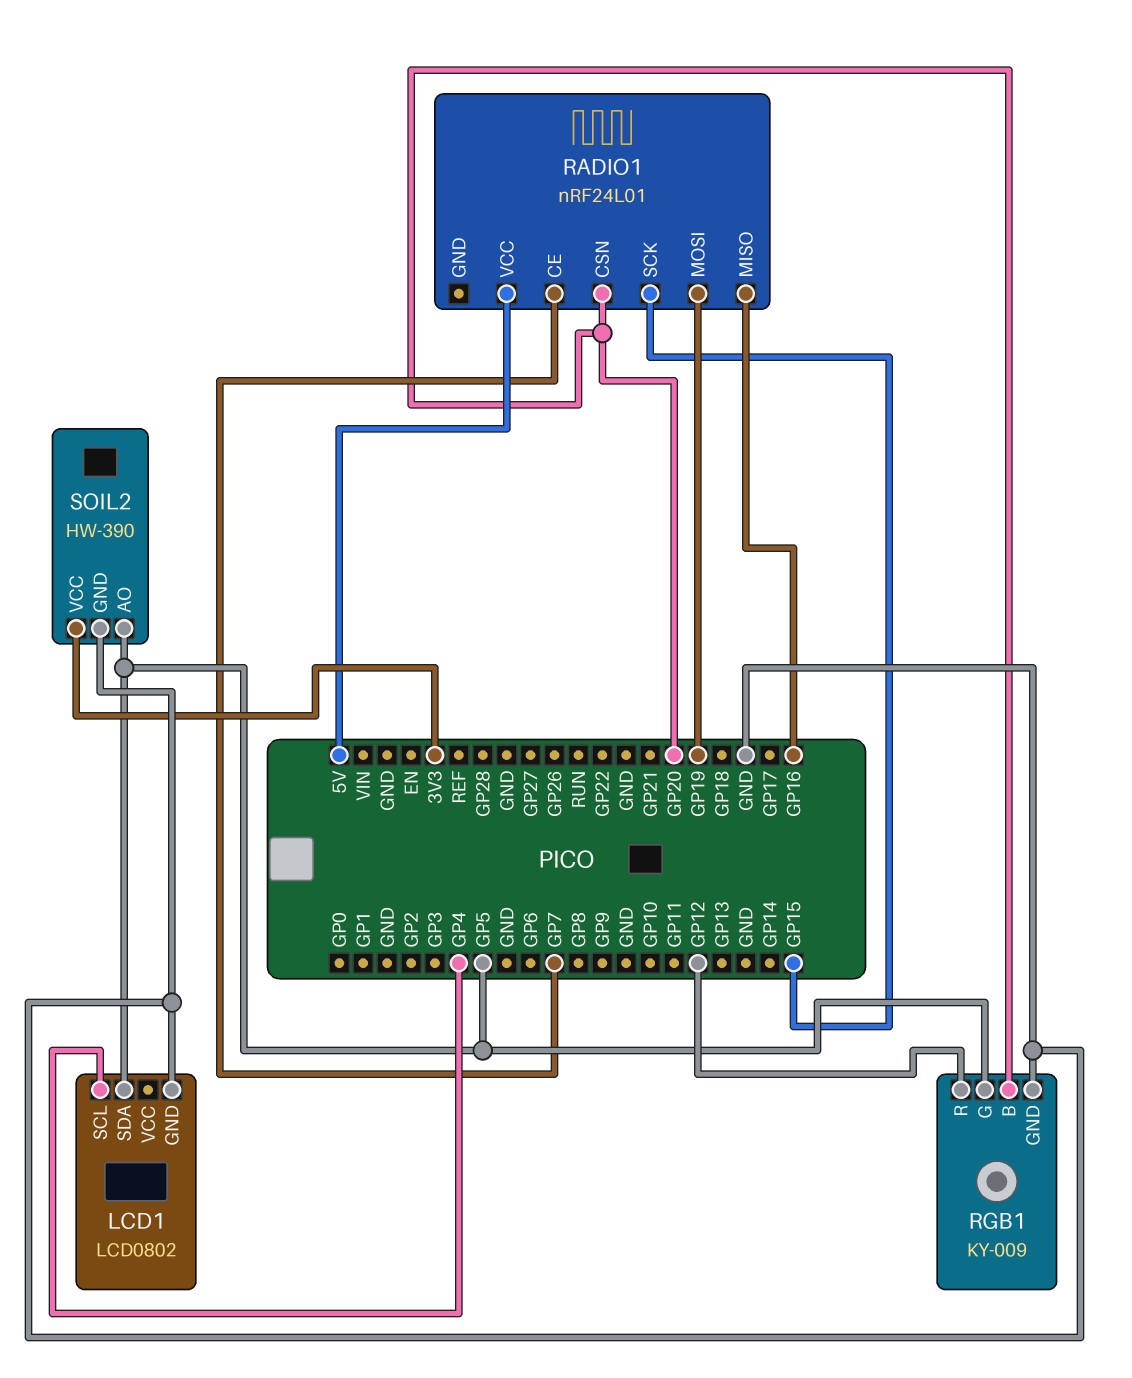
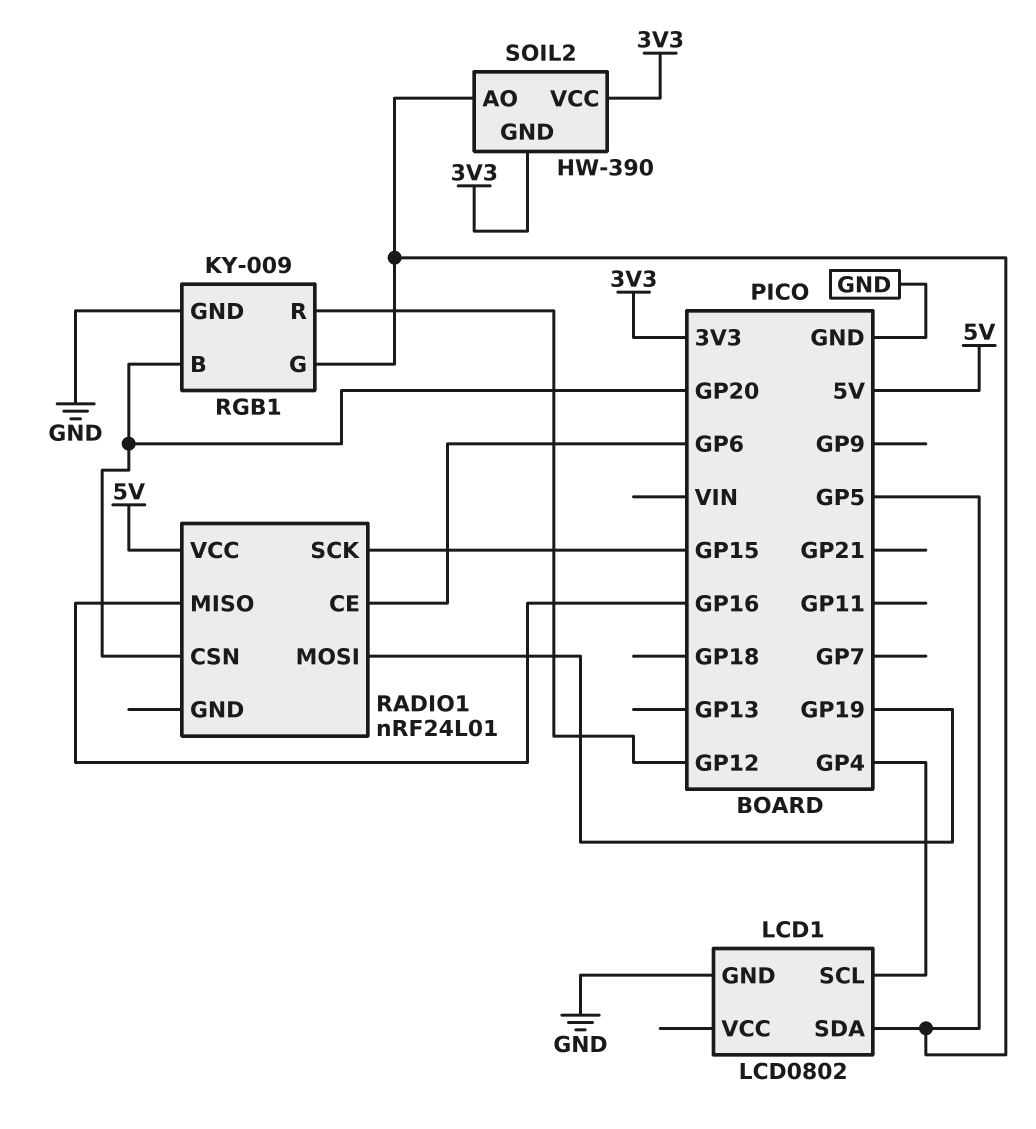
RADIO1 pin CE: GP7 -> GP6
SOIL2 pin GND: GND -> 3V3

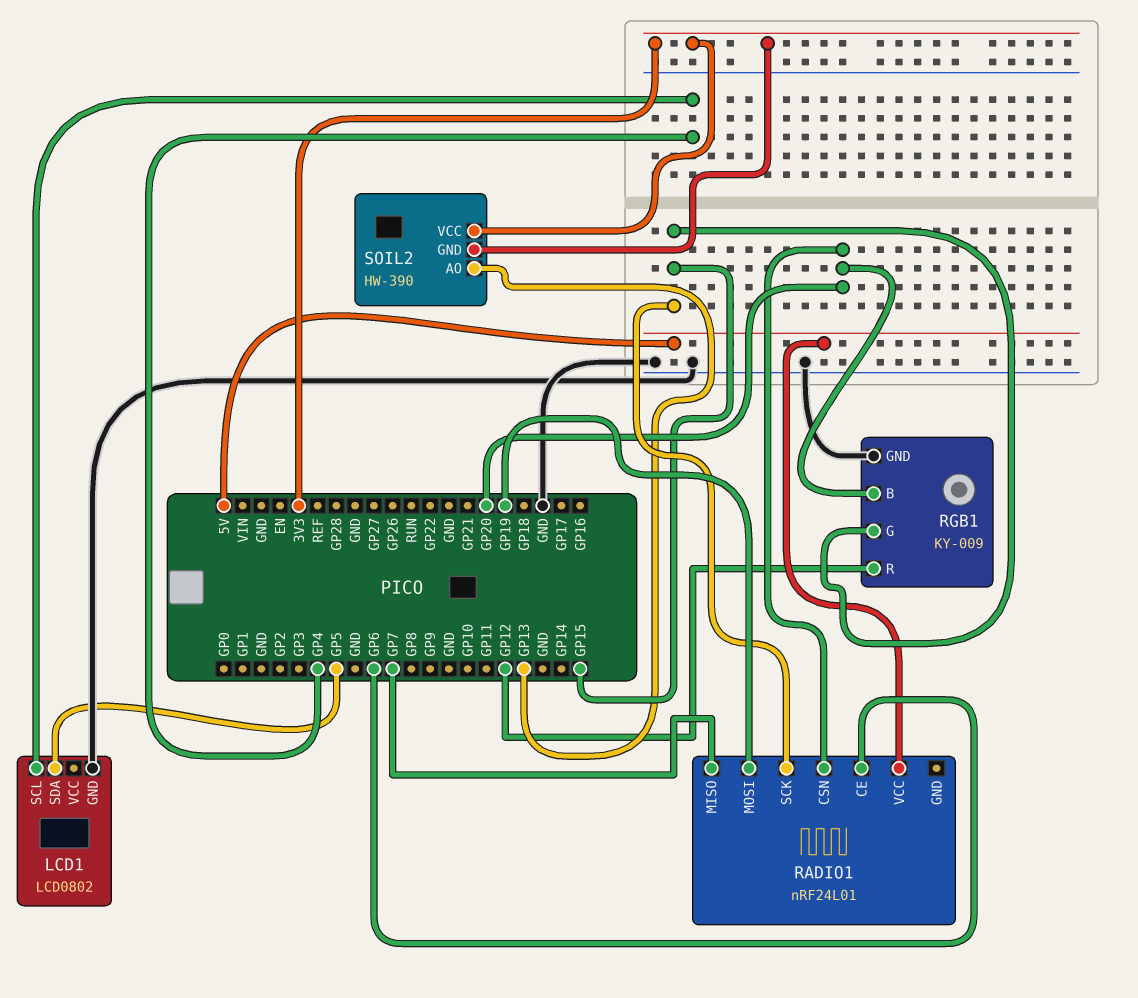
RADIO1 pin MISO: GP16 -> GP7
RGB1 pin G: GP5 -> GP15
SOIL2 pin AO: GP5 -> GP13

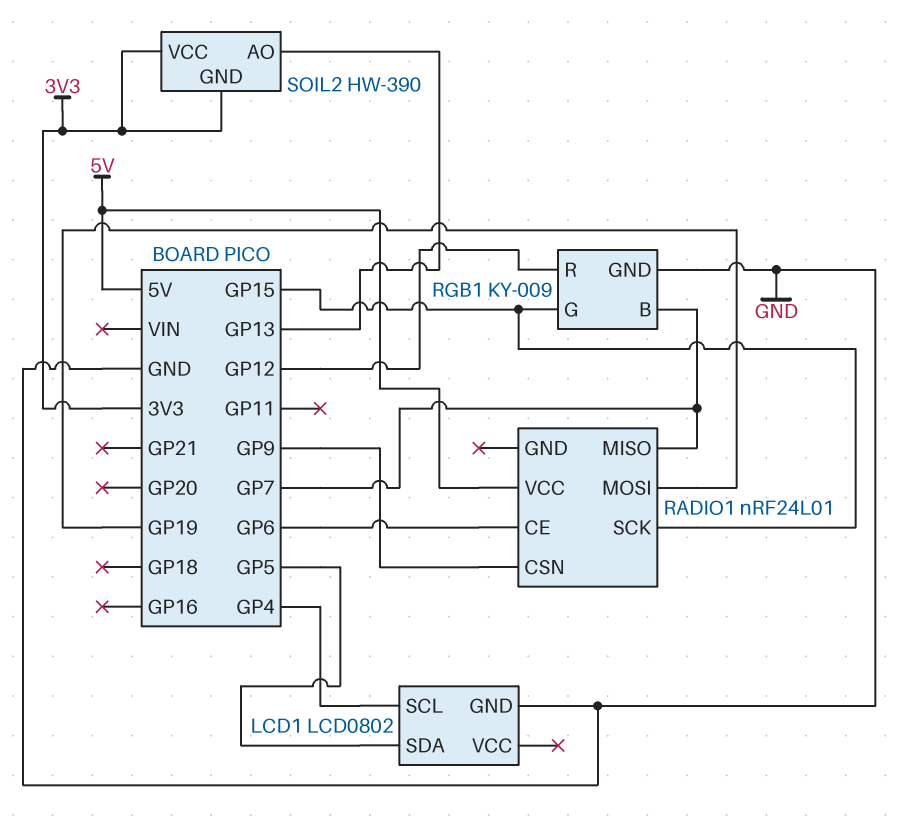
RADIO1 pin CSN: GP20 -> GP9
RGB1 pin B: GP20 -> GP7

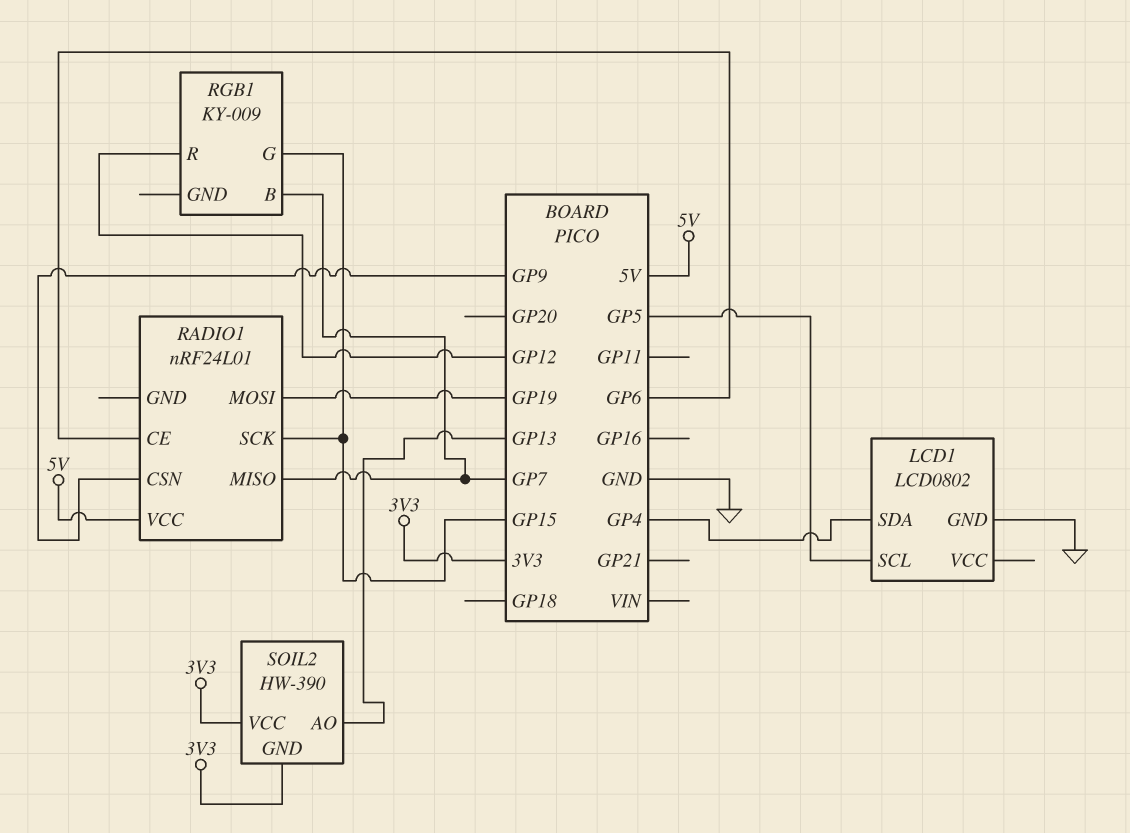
LCD1 pin SCL: GP4 -> GP5
LCD1 pin SDA: GP5 -> GP4
RGB1 pin GND: GND -> none

